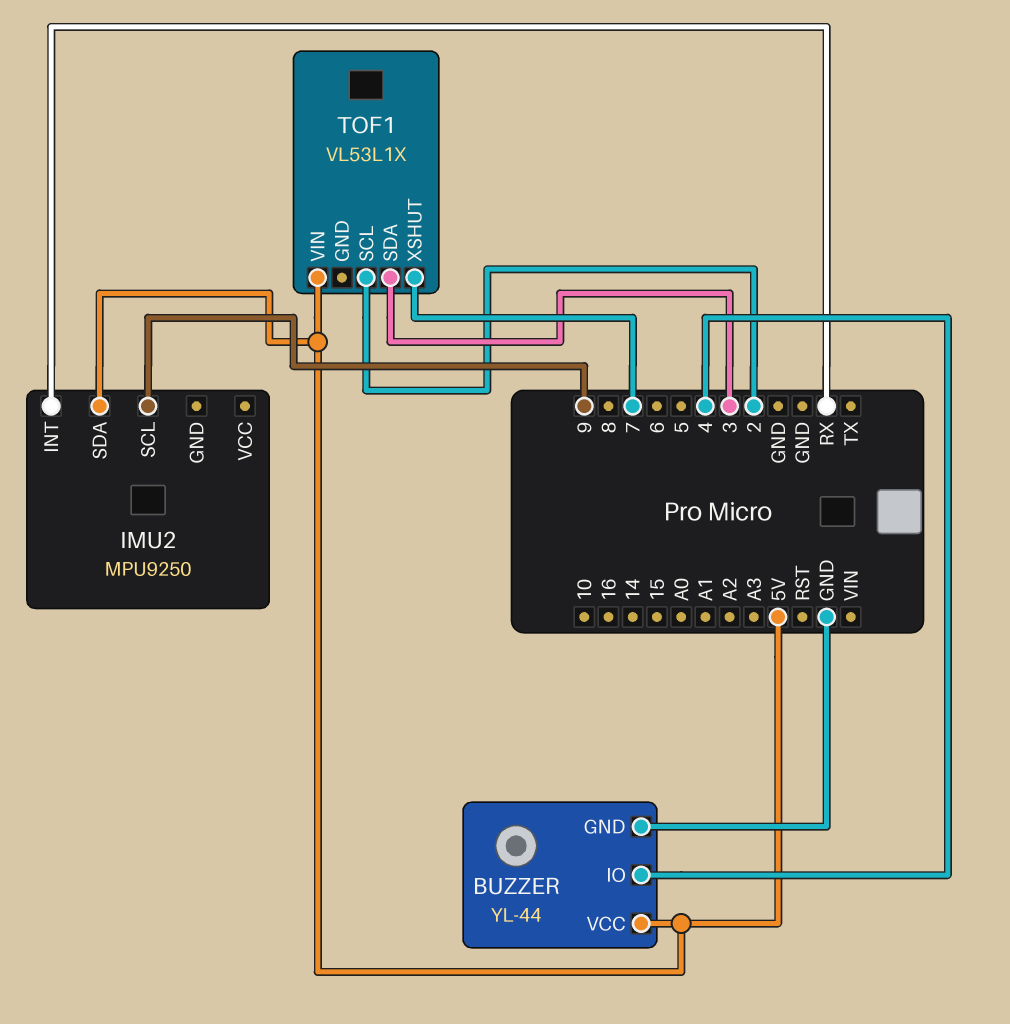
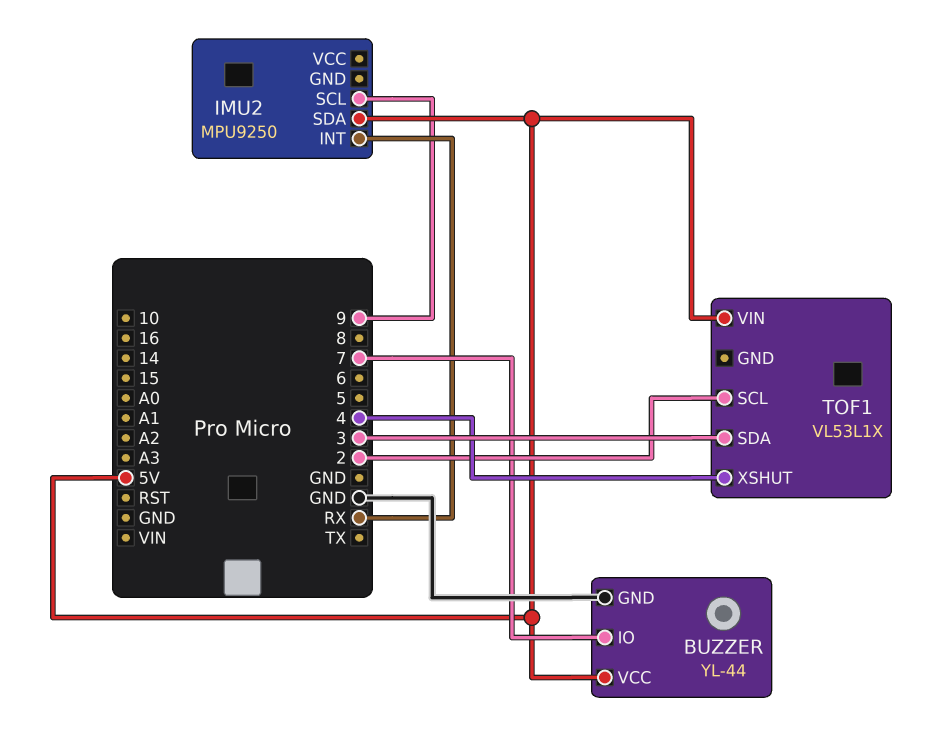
BUZZER pin IO: 4 -> 7
TOF1 pin XSHUT: 7 -> 4

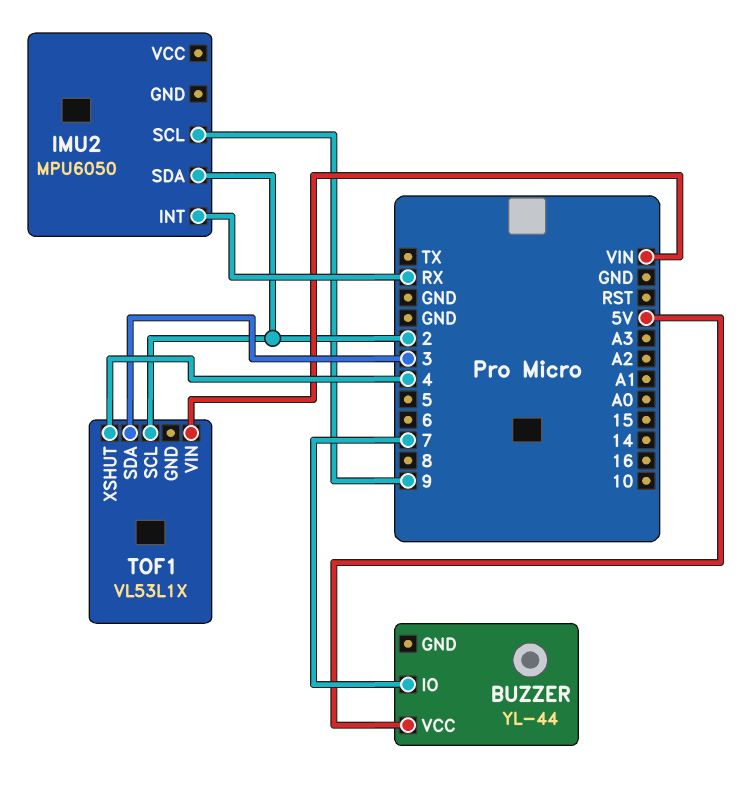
BUZZER pin GND: GND -> none
IMU2: MPU9250 -> MPU6050
IMU2 pin SDA: 5V -> 2
TOF1 pin VIN: 5V -> VIN

